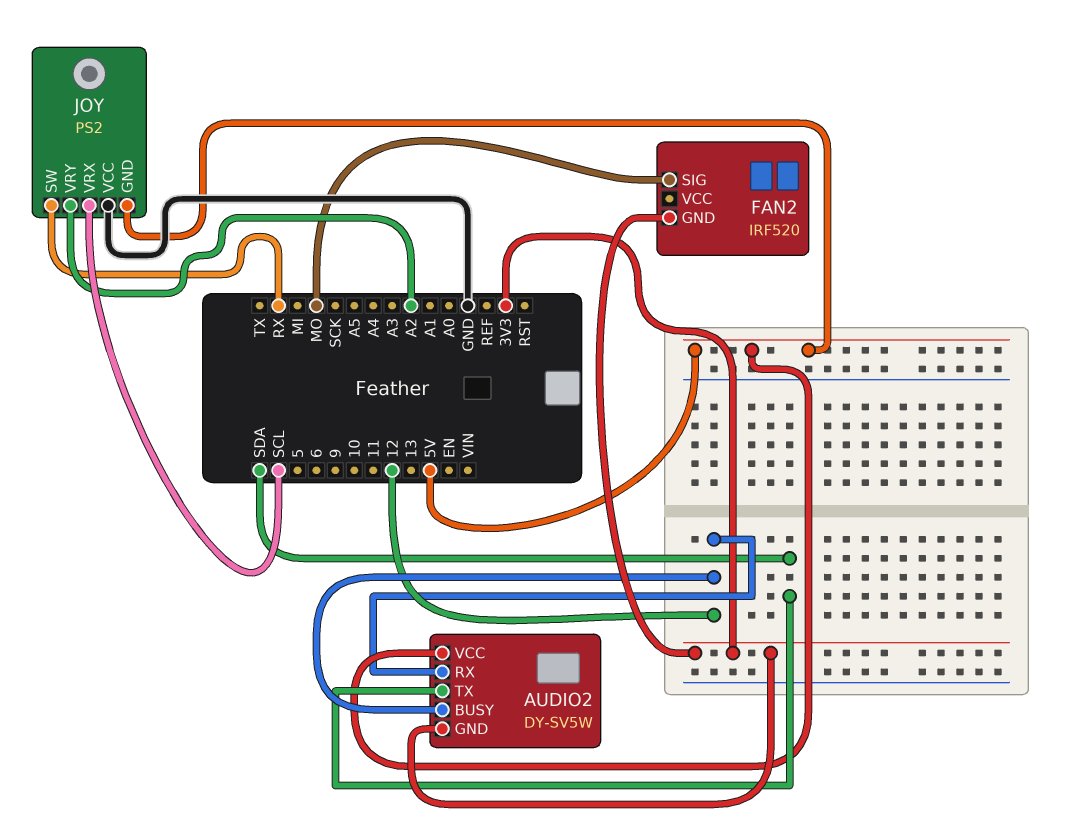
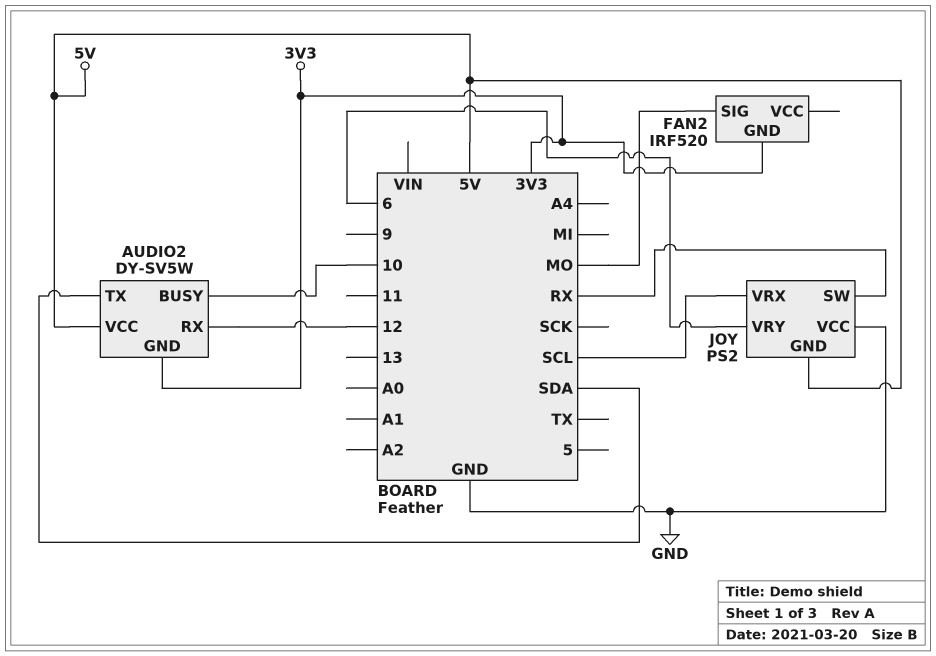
AUDIO2 pin BUSY: 12 -> 10
JOY pin VRY: A2 -> 6

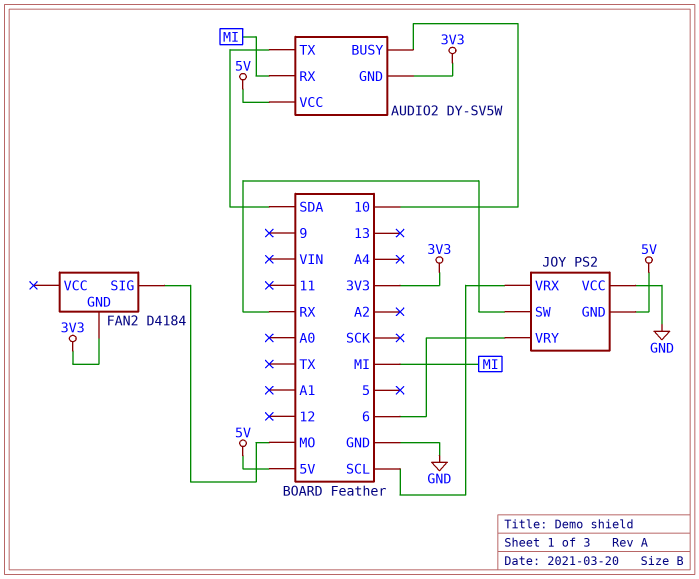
AUDIO2 pin RX: 12 -> MI
FAN2: IRF520 -> D4184

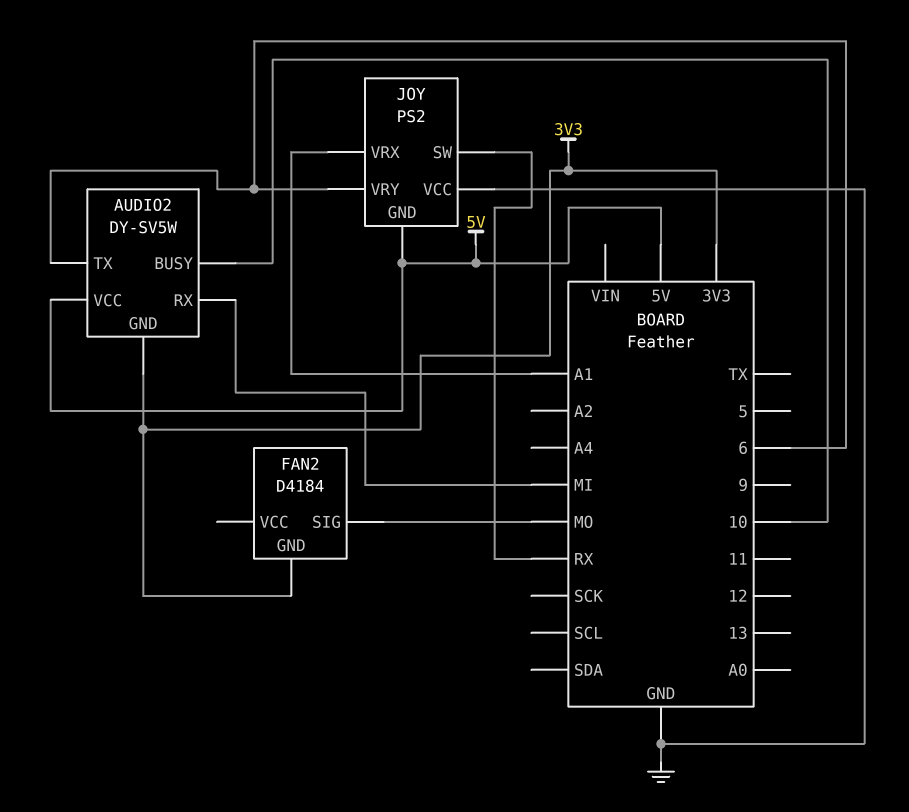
AUDIO2 pin TX: SDA -> 6
JOY pin VRX: SCL -> A1

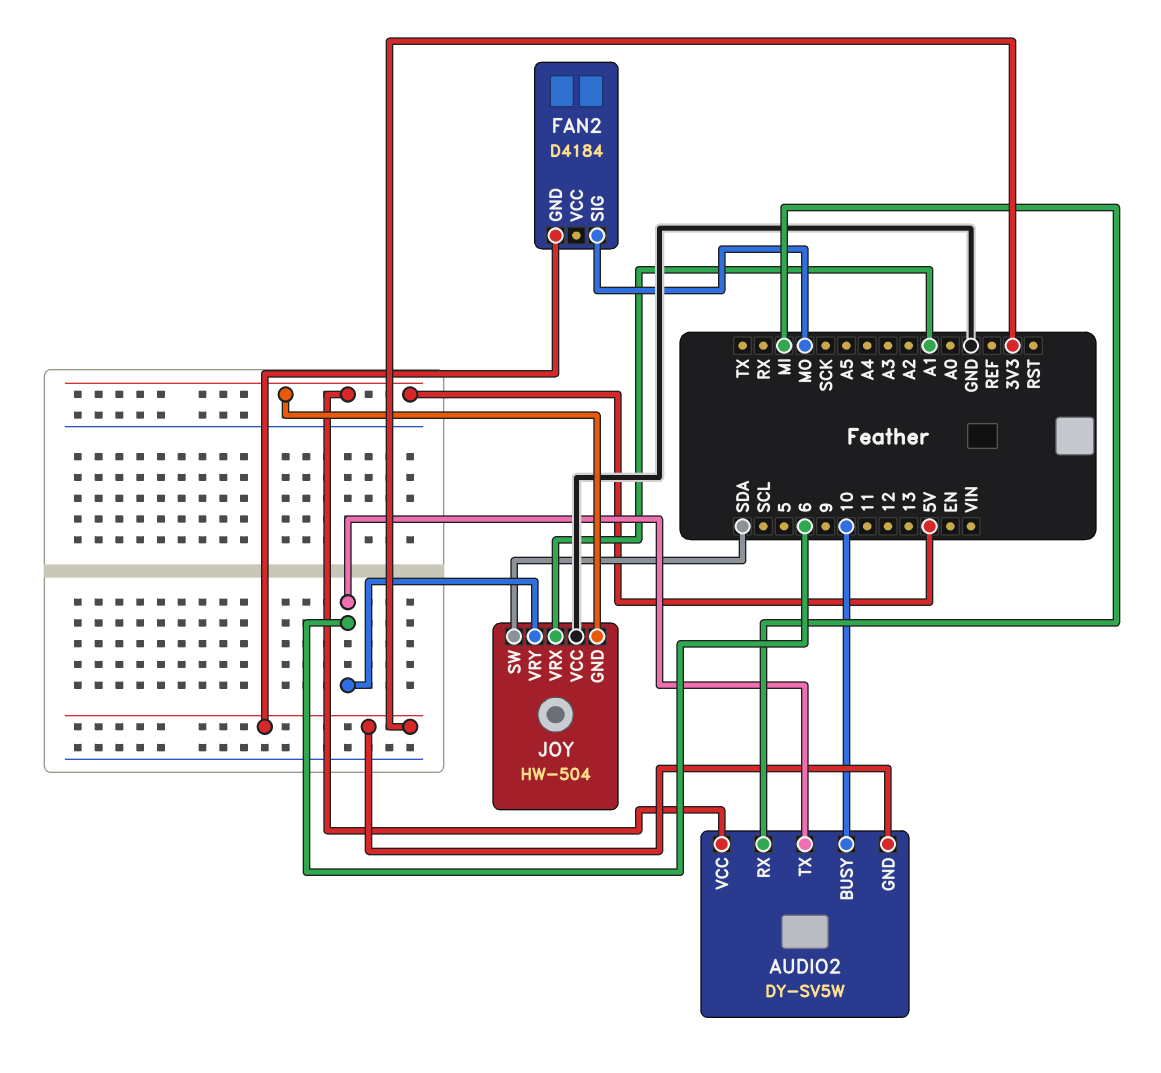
JOY: PS2 -> HW-504
JOY pin SW: RX -> SDA

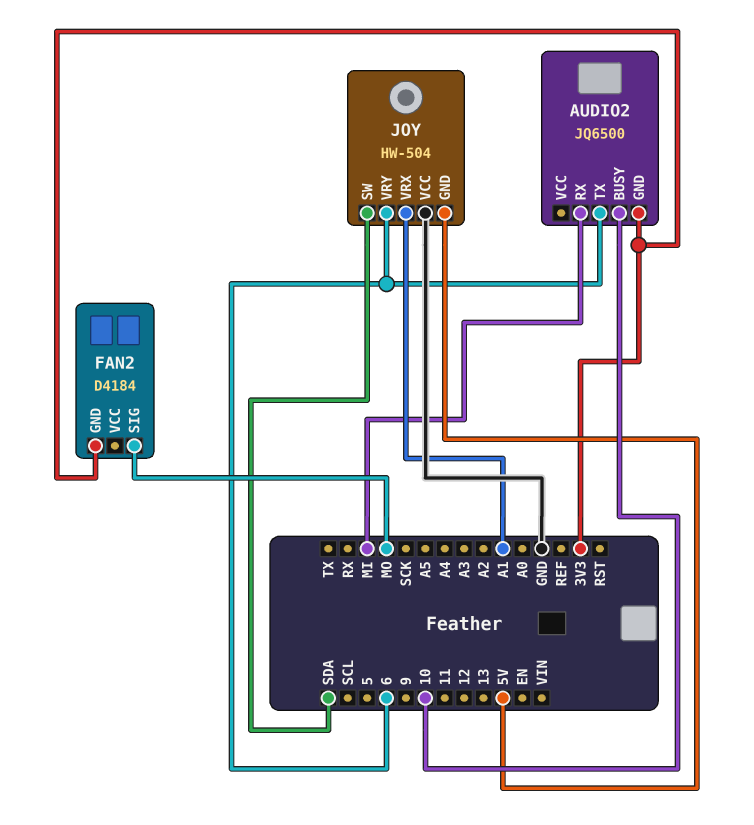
AUDIO2: DY-SV5W -> JQ6500
AUDIO2 pin VCC: 5V -> none

